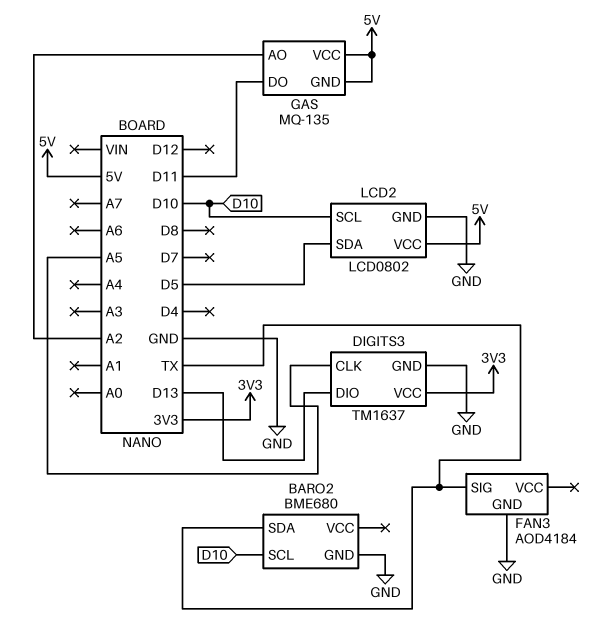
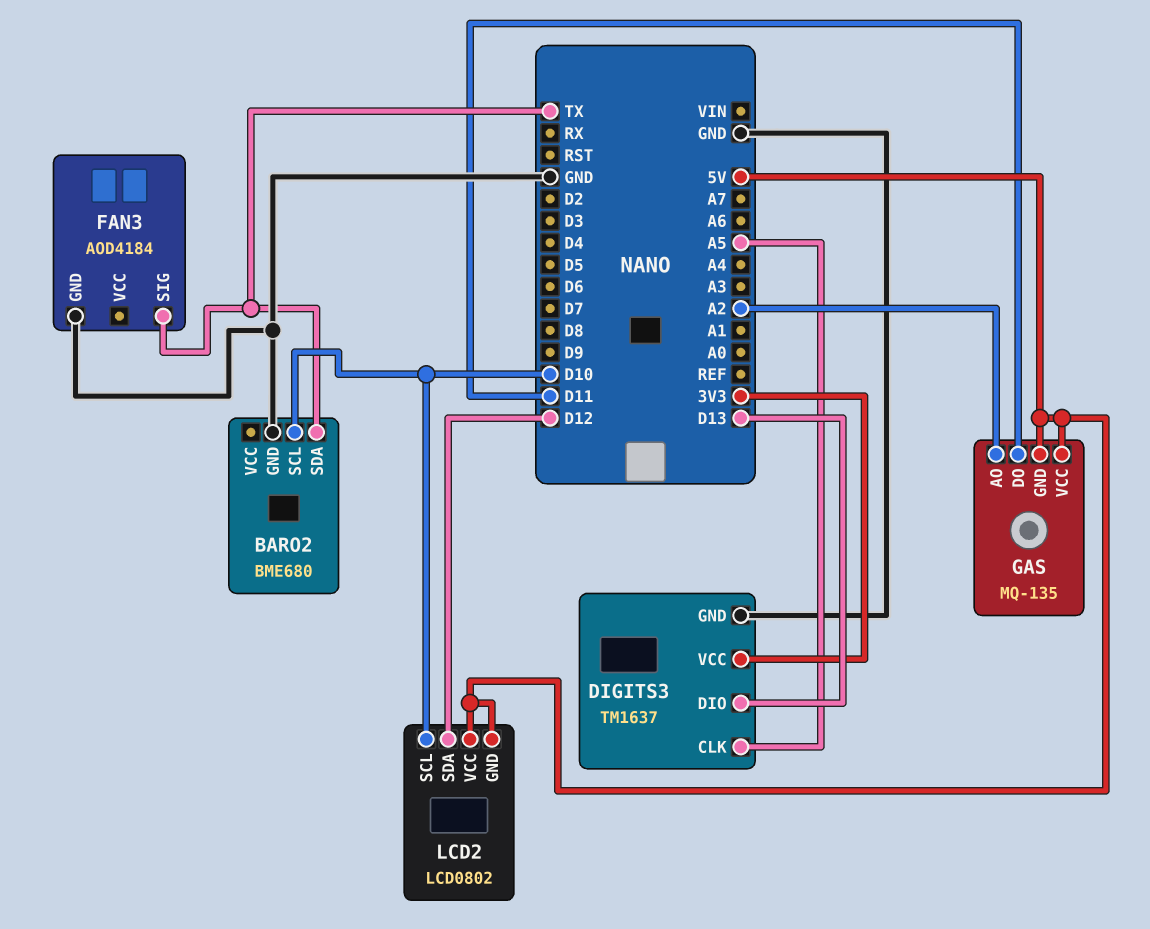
LCD2 pin GND: GND -> 5V
LCD2 pin SDA: D5 -> D12

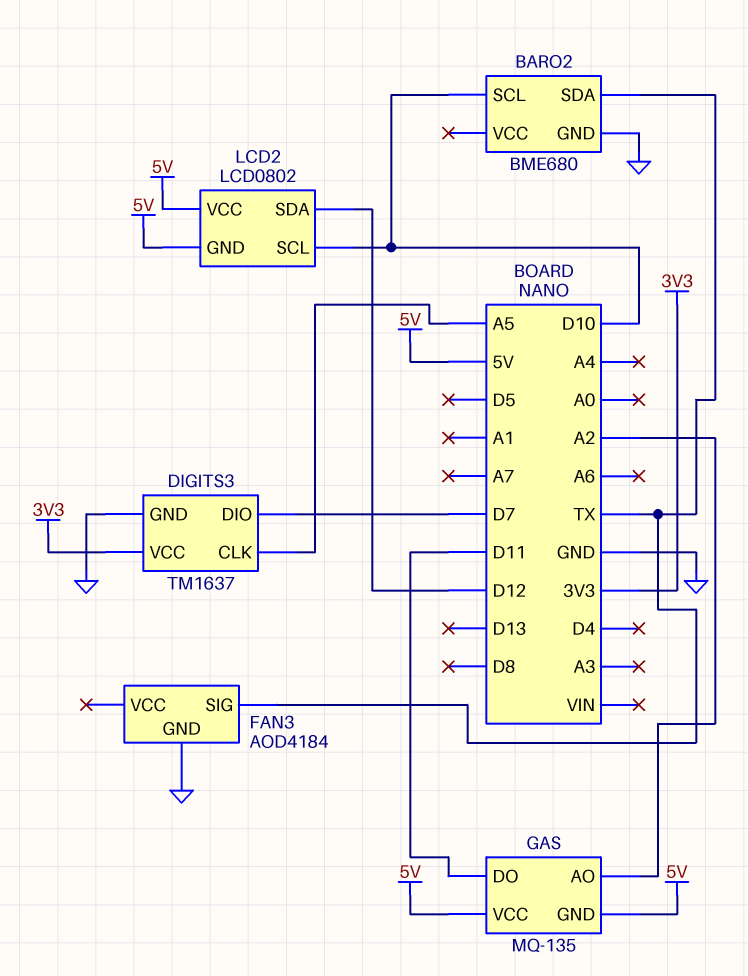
DIGITS3 pin DIO: D13 -> D7

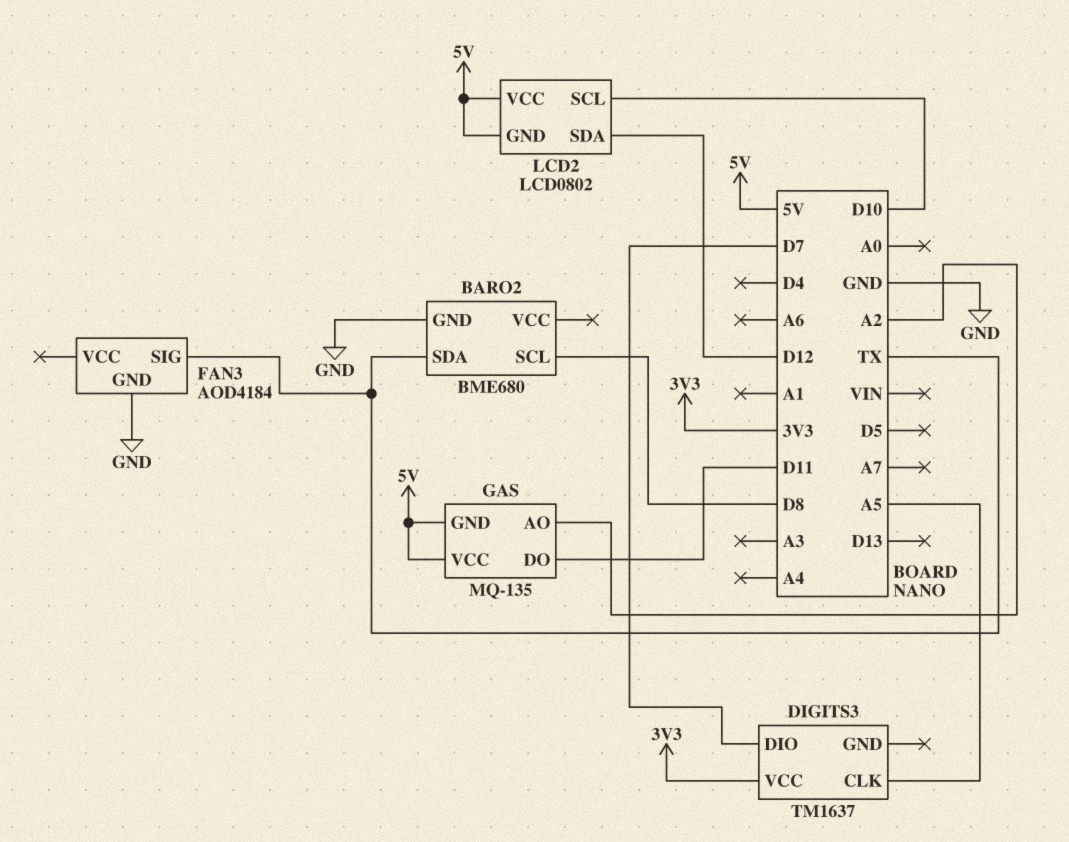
BARO2 pin SCL: D10 -> D8
DIGITS3 pin GND: GND -> none

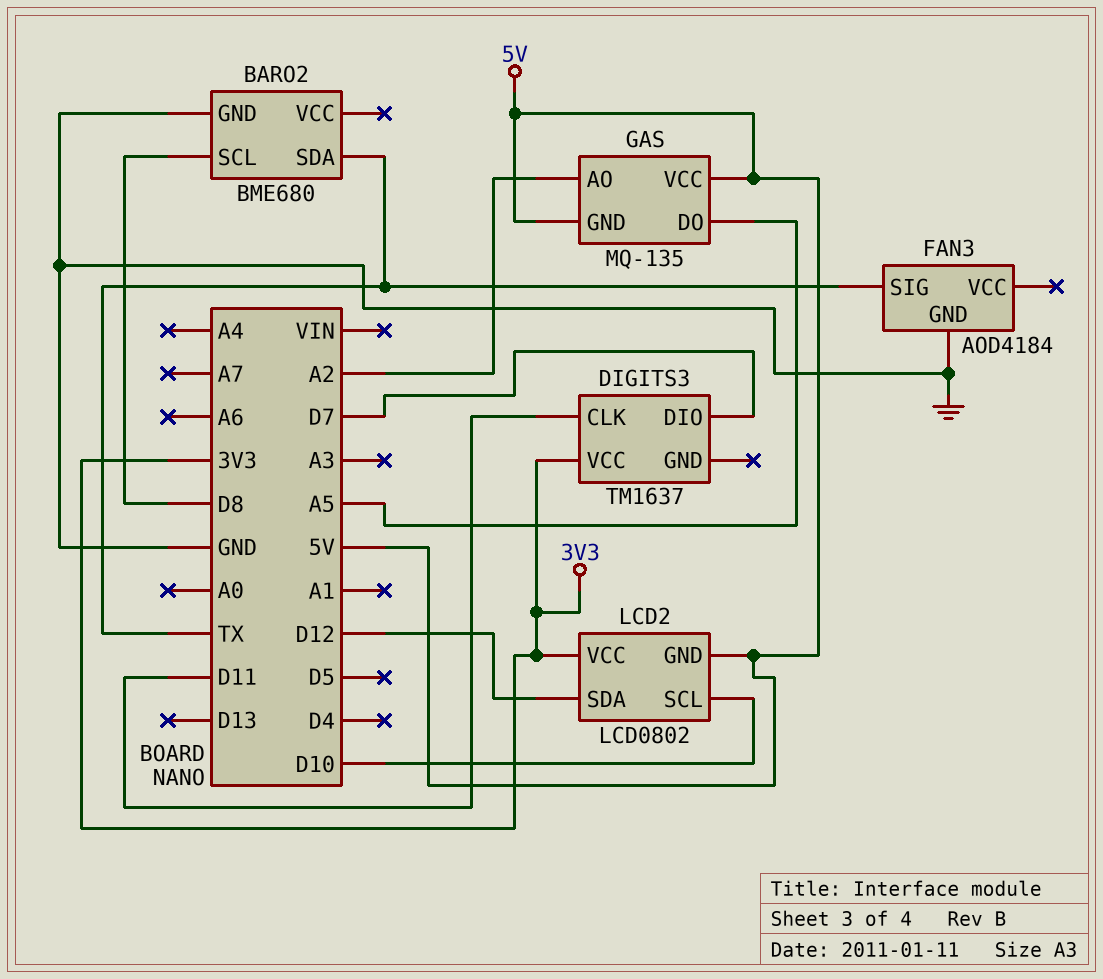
DIGITS3 pin CLK: A5 -> D11
GAS pin DO: D11 -> A5
LCD2 pin VCC: 5V -> 3V3

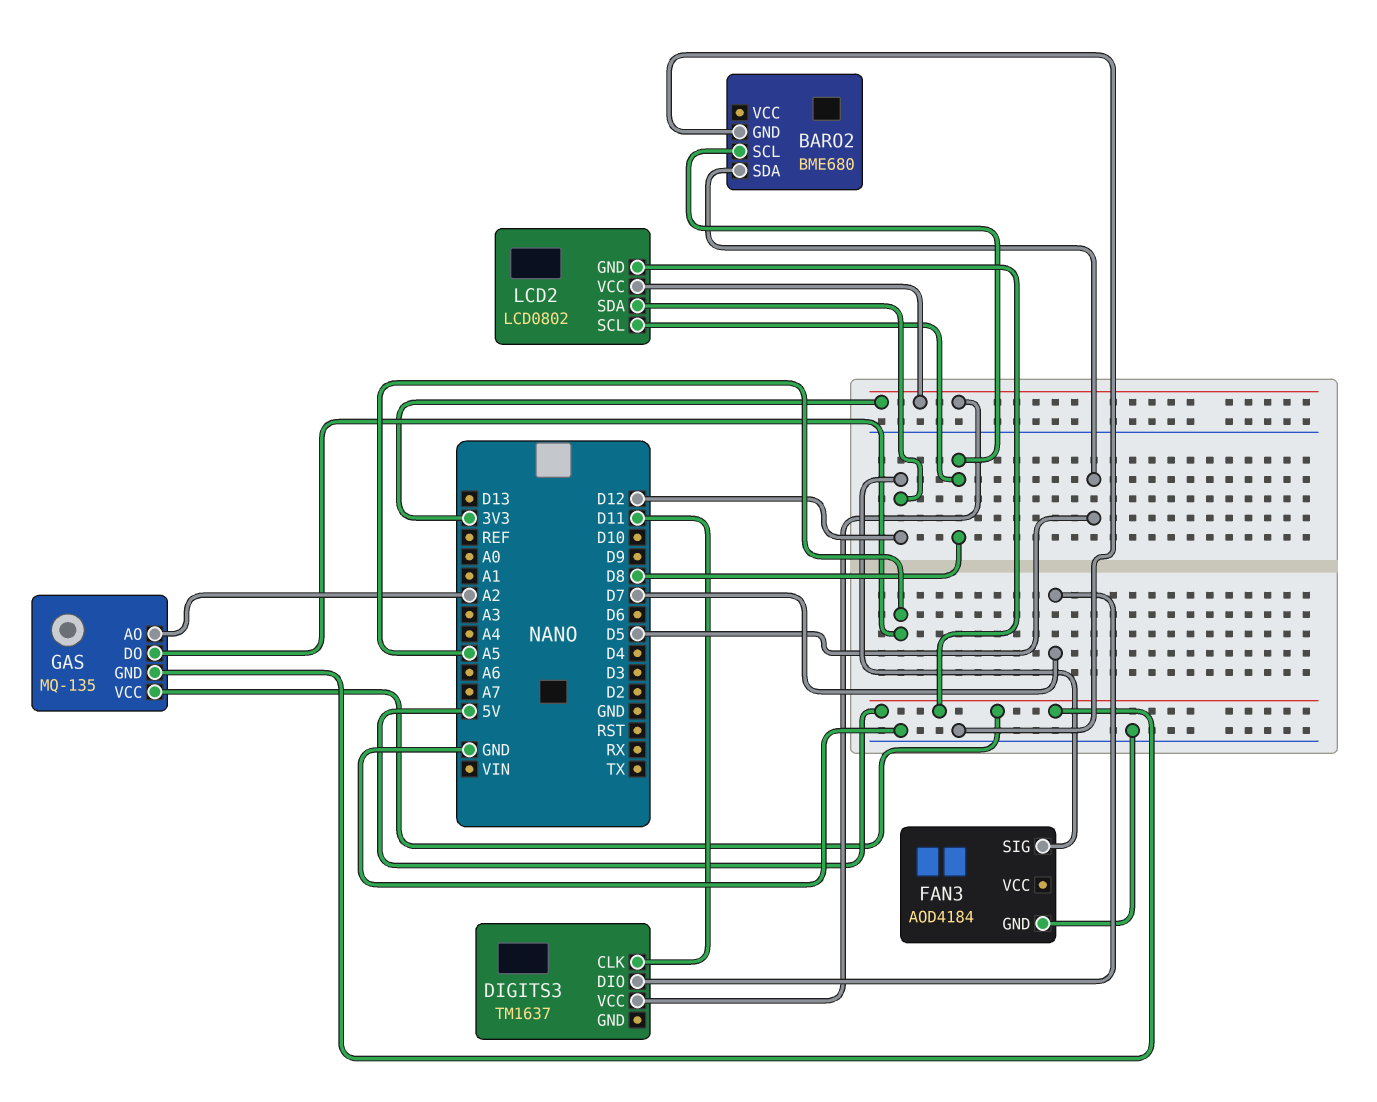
BARO2 pin SDA: TX -> D5
FAN3 pin SIG: TX -> D12
LCD2 pin SCL: D10 -> D8

